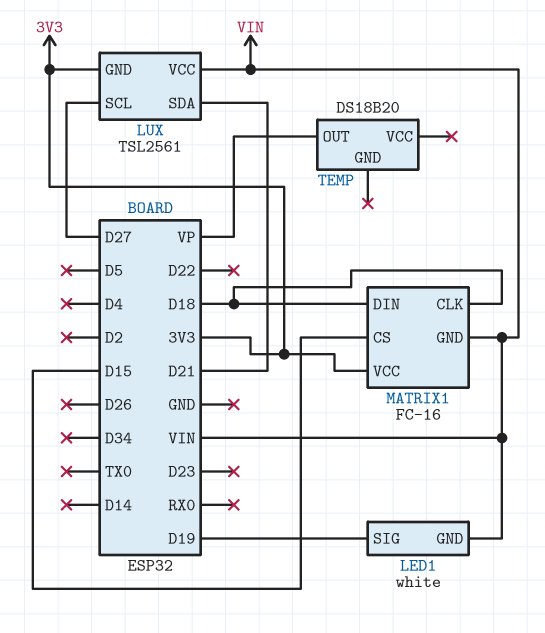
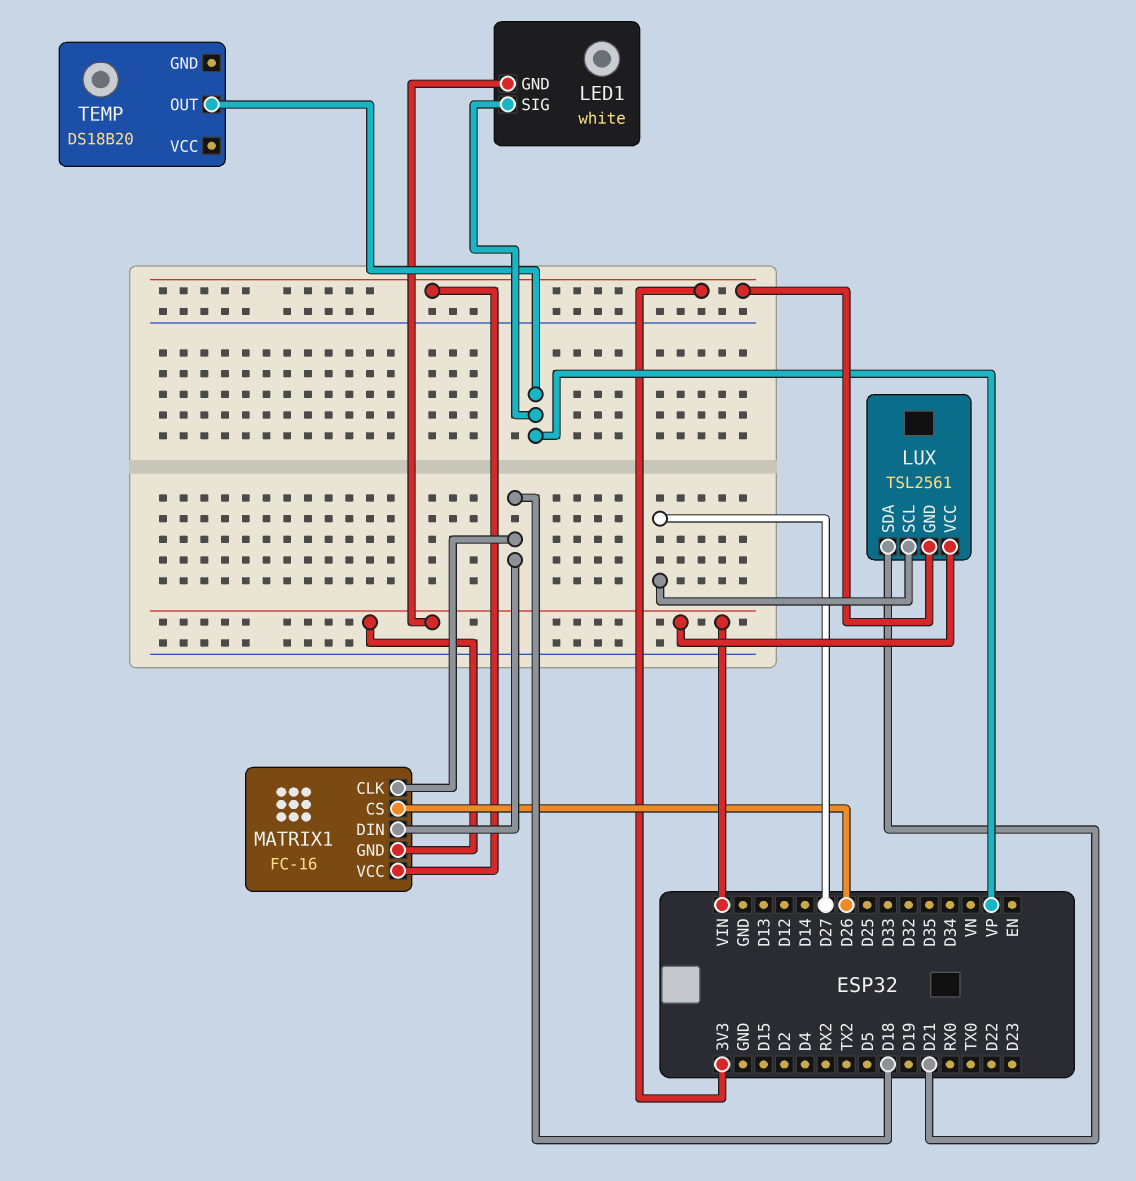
LED1 pin SIG: D19 -> VP
MATRIX1 pin CS: D15 -> D26

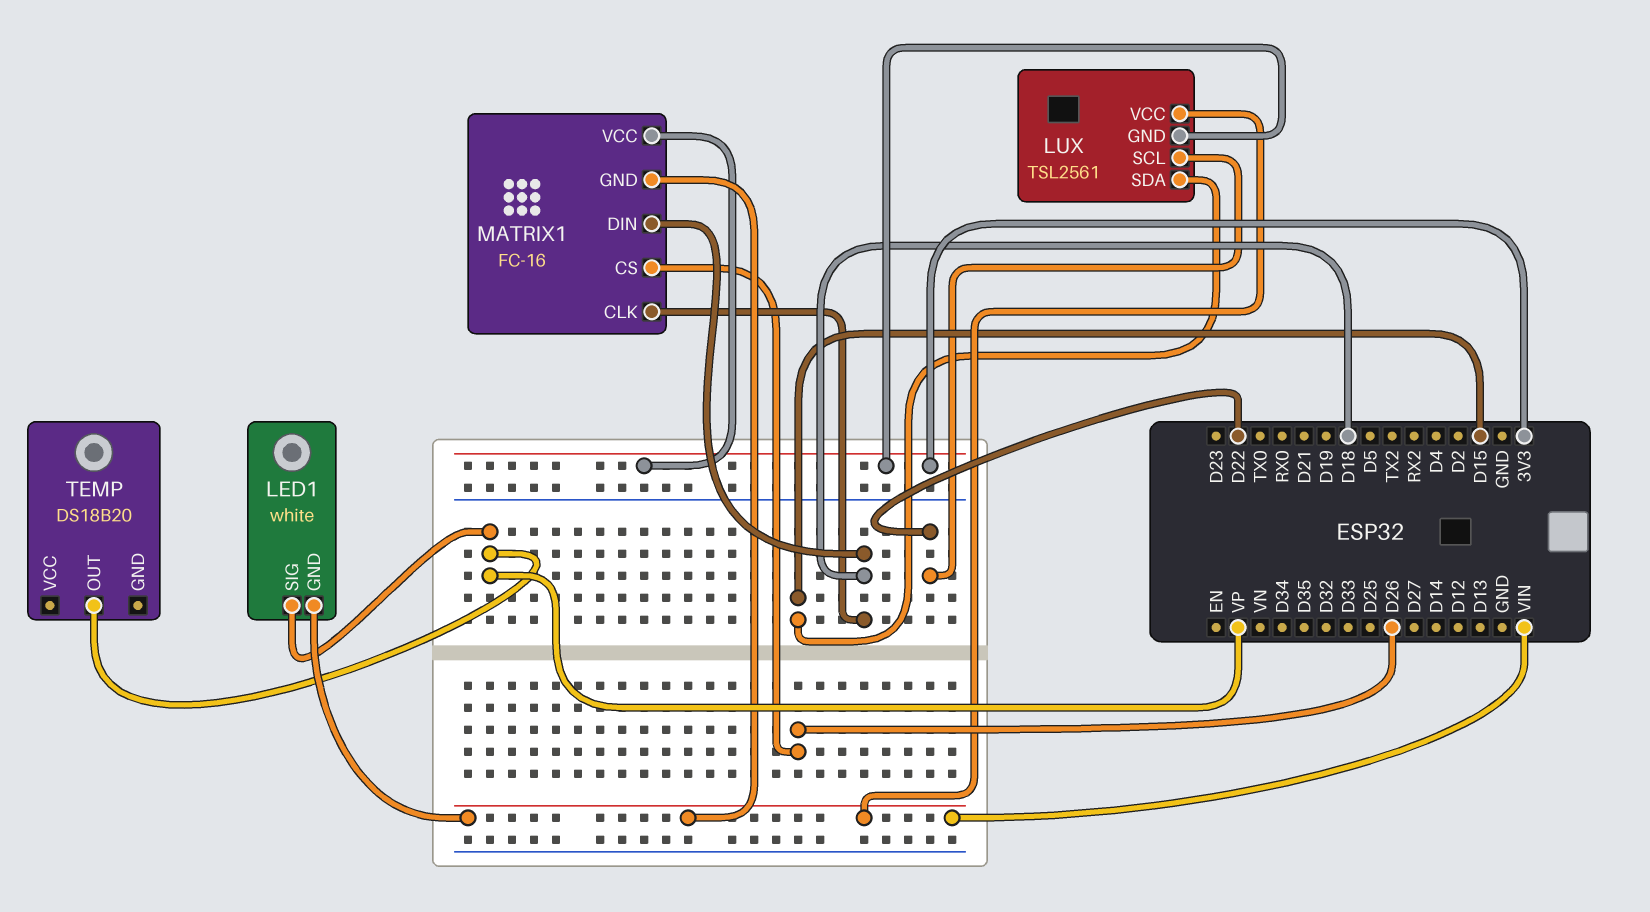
LUX pin SCL: D27 -> D22
LUX pin SDA: D21 -> D15

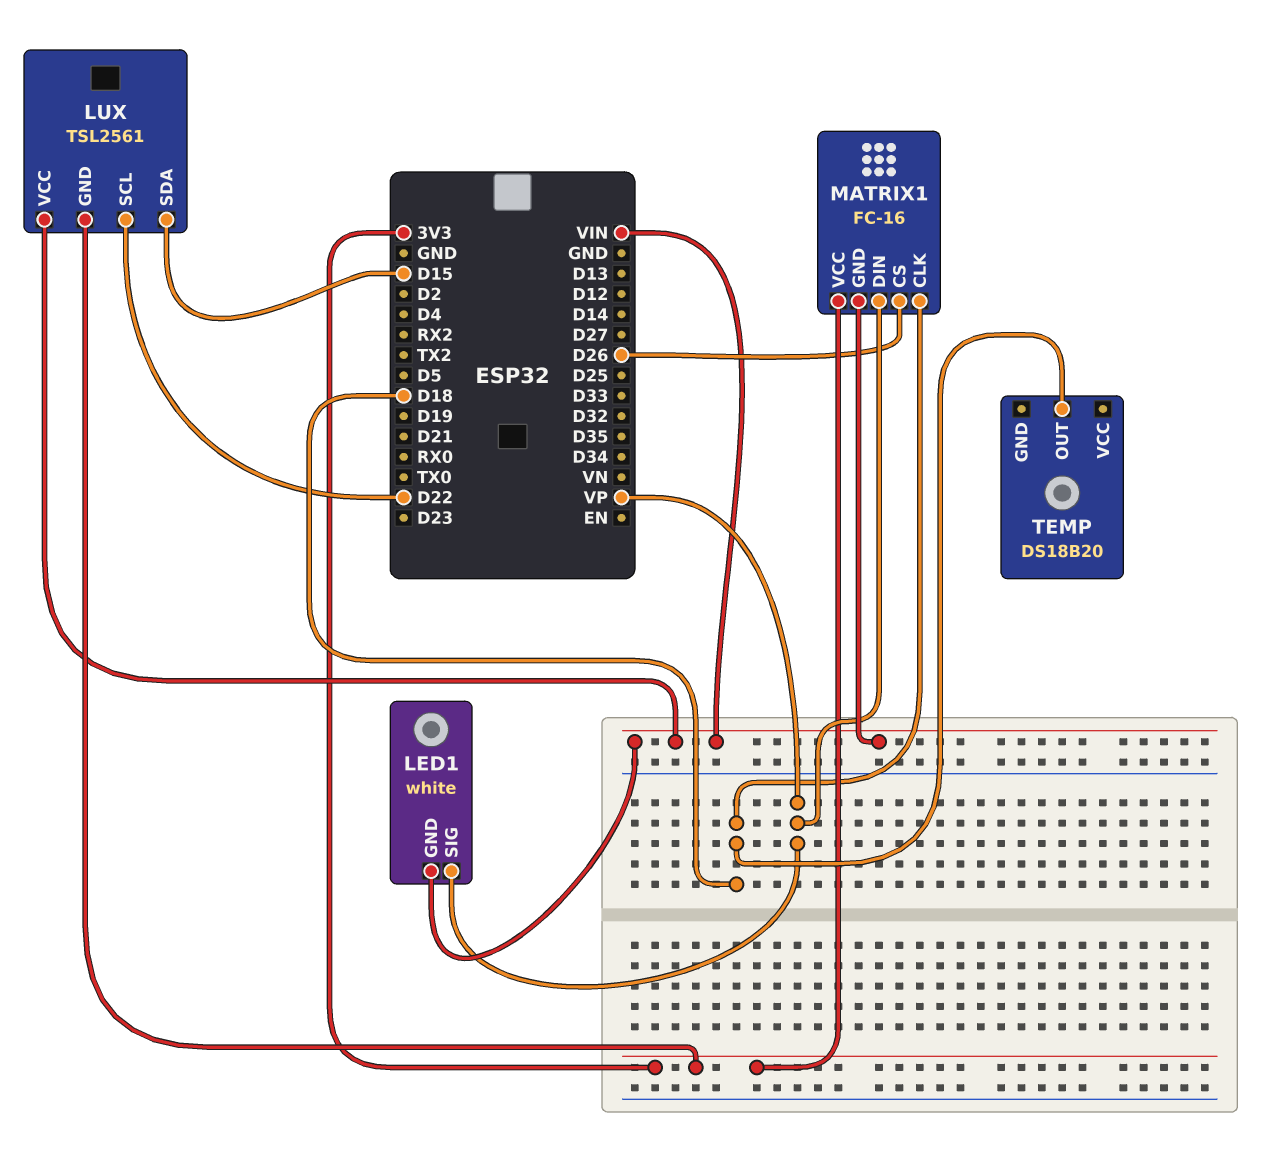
MATRIX1 pin DIN: D18 -> VP
TEMP pin OUT: VP -> D18

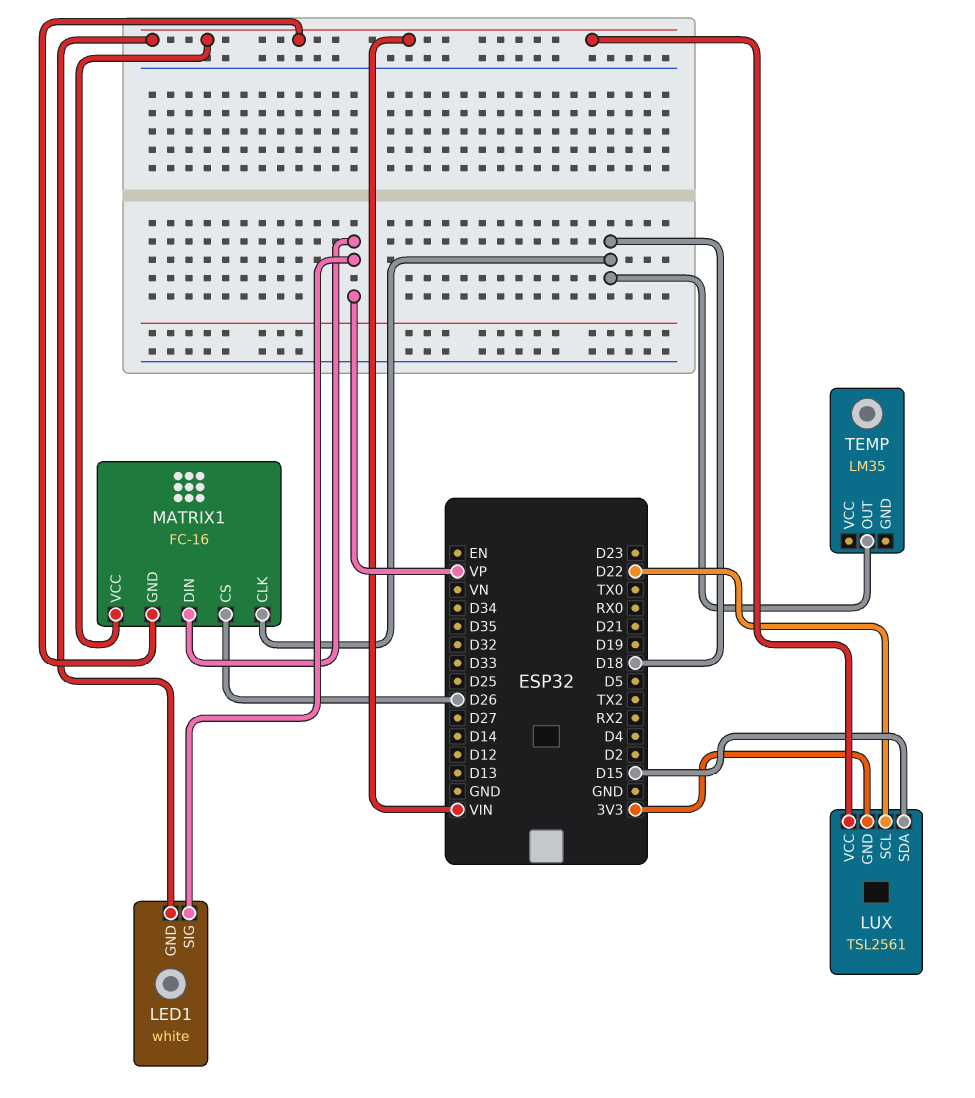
MATRIX1 pin VCC: 3V3 -> VIN
TEMP: DS18B20 -> LM35

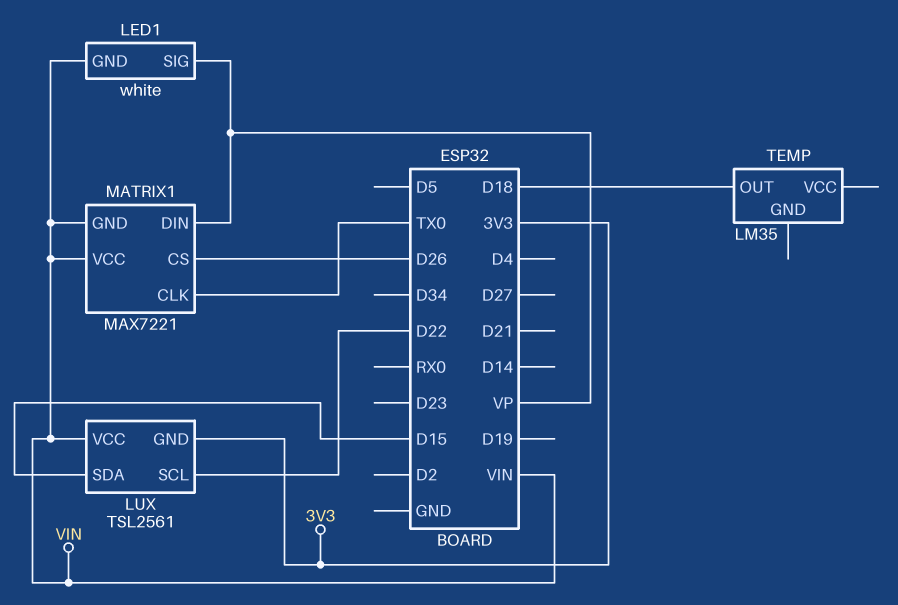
MATRIX1: FC-16 -> MAX7221
MATRIX1 pin CLK: D18 -> TX0

